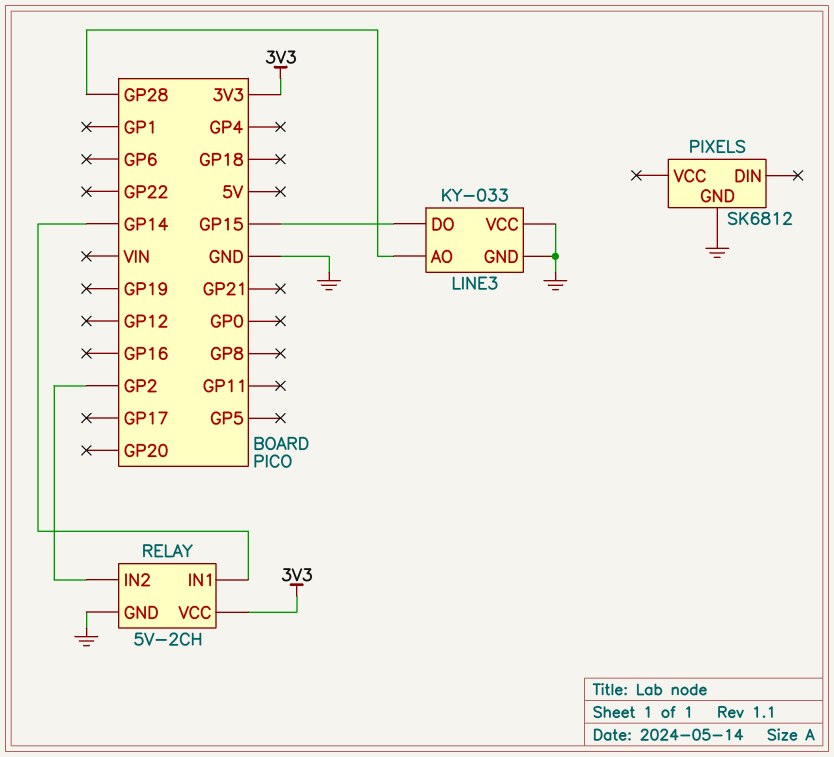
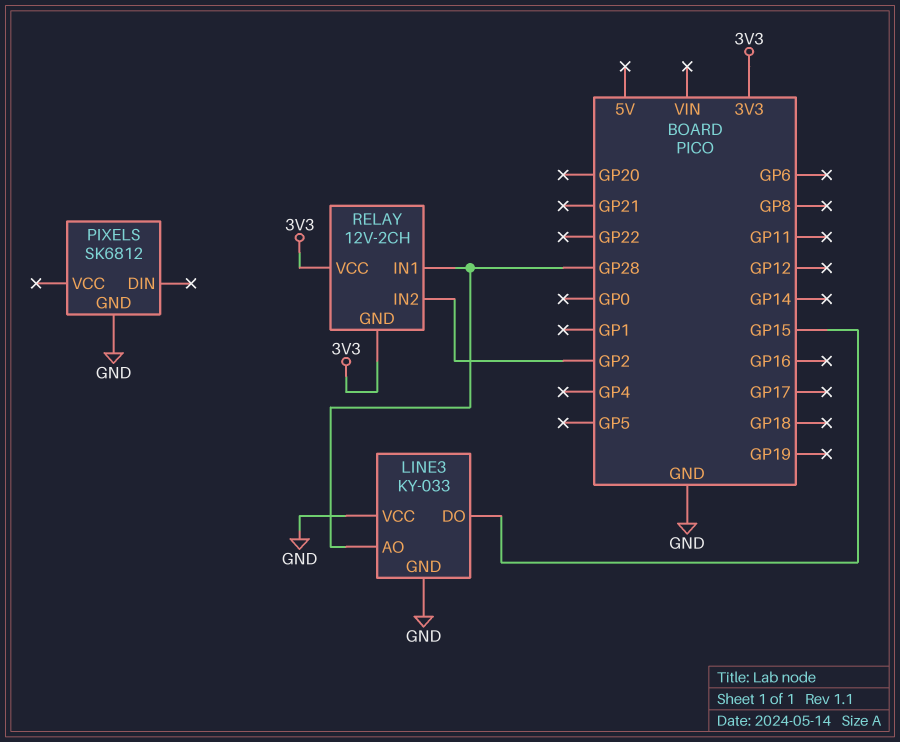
RELAY: 5V-2CH -> 12V-2CH
RELAY pin GND: GND -> 3V3
RELAY pin IN1: GP14 -> GP28

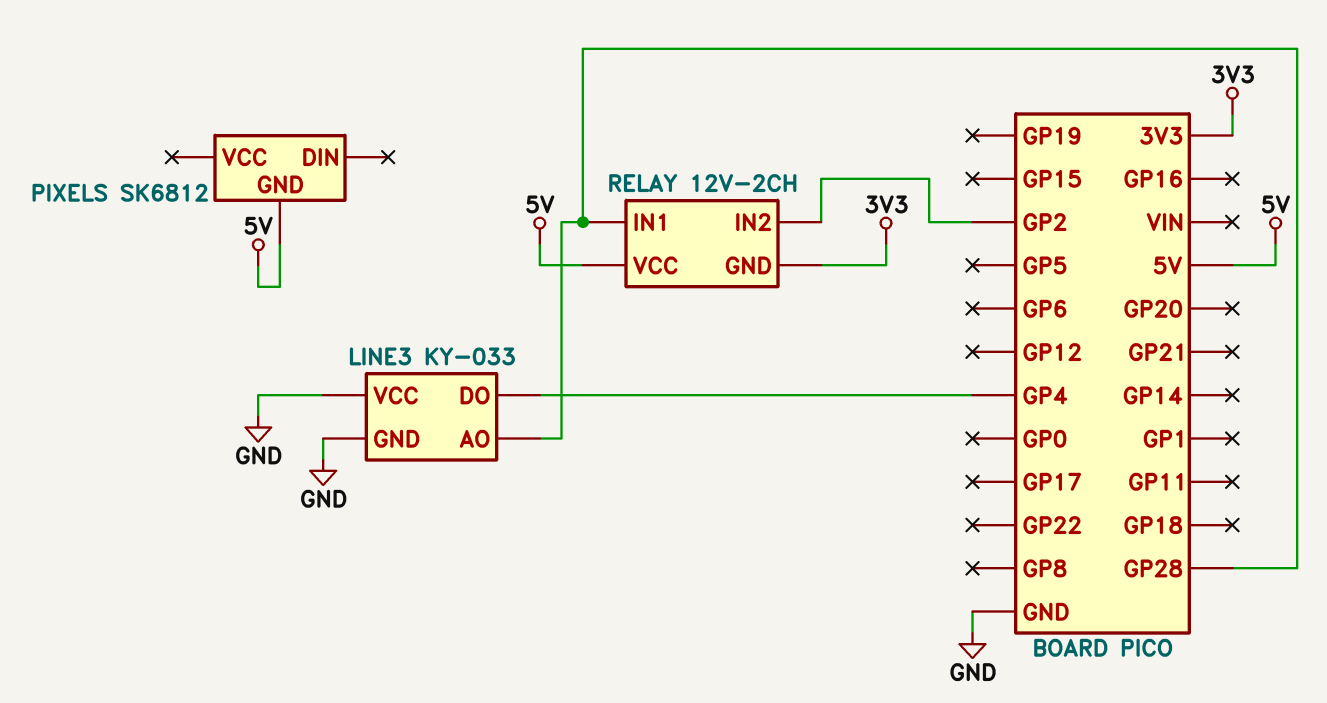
LINE3 pin DO: GP15 -> GP4
PIXELS pin GND: GND -> 5V
RELAY pin VCC: 3V3 -> 5V

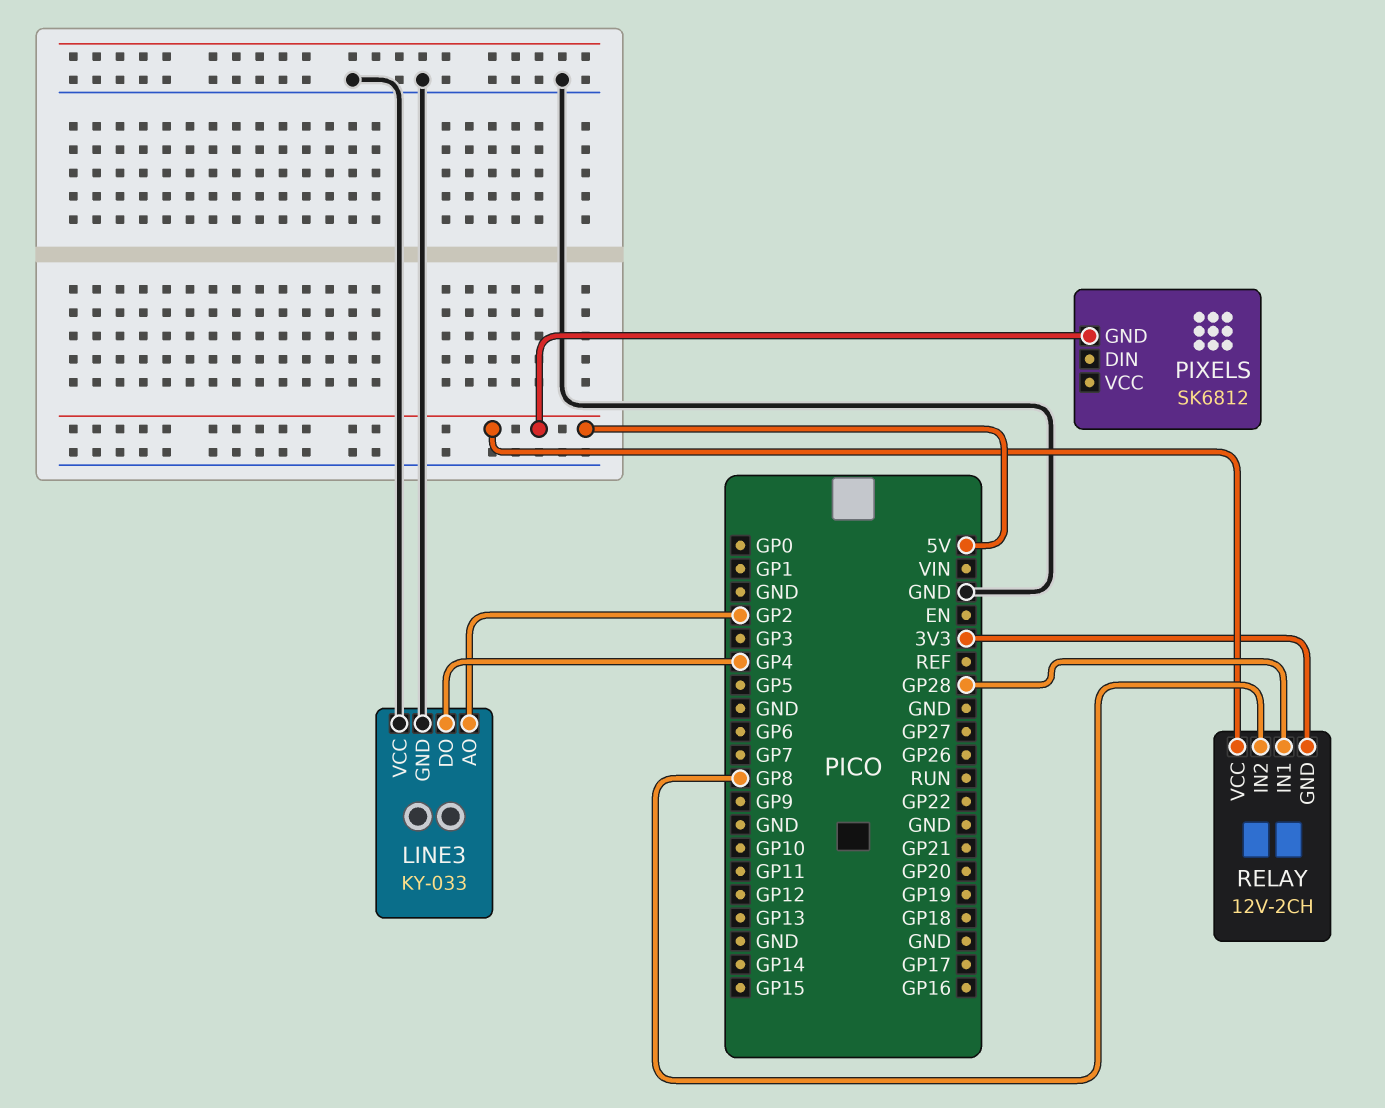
LINE3 pin AO: GP28 -> GP2
RELAY pin IN2: GP2 -> GP8

